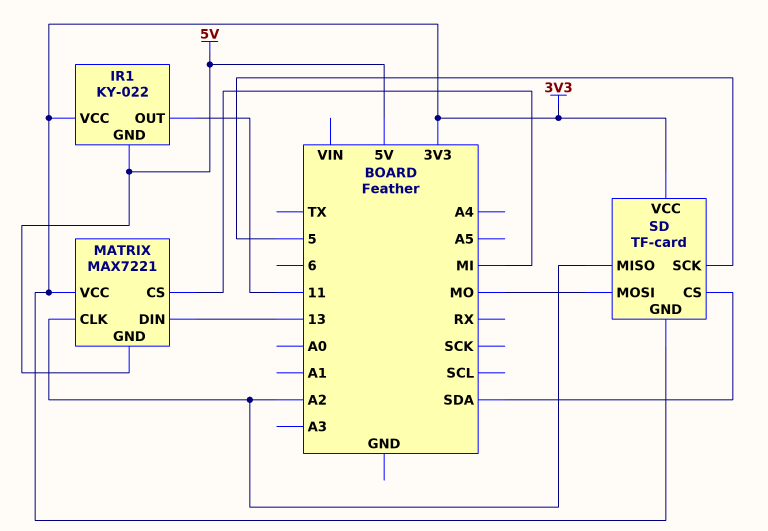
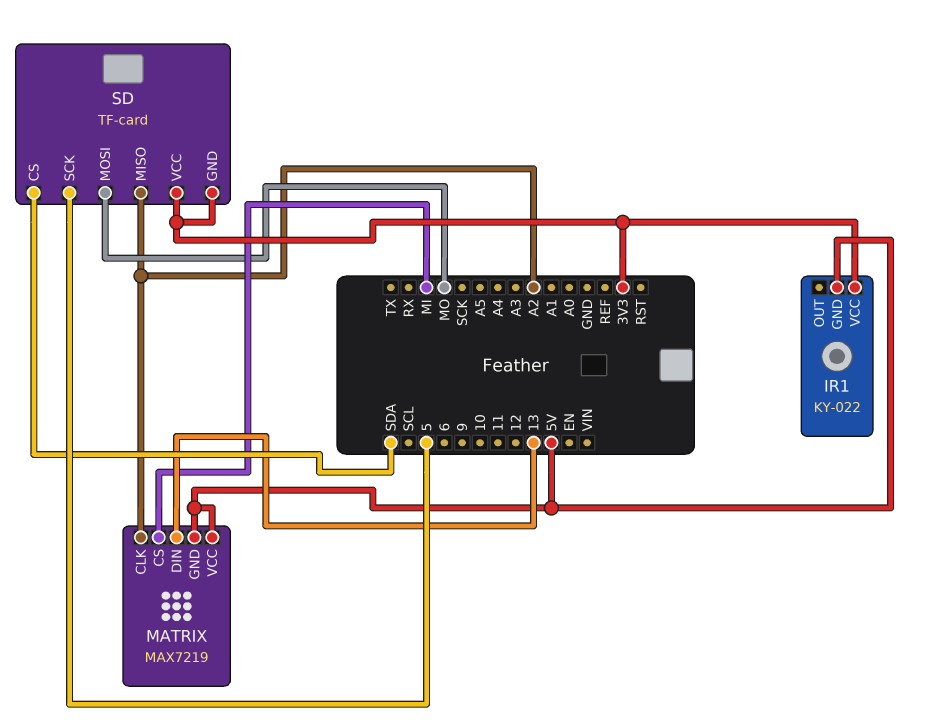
IR1 pin OUT: 11 -> none
MATRIX: MAX7221 -> MAX7219
MATRIX pin VCC: 3V3 -> 5V

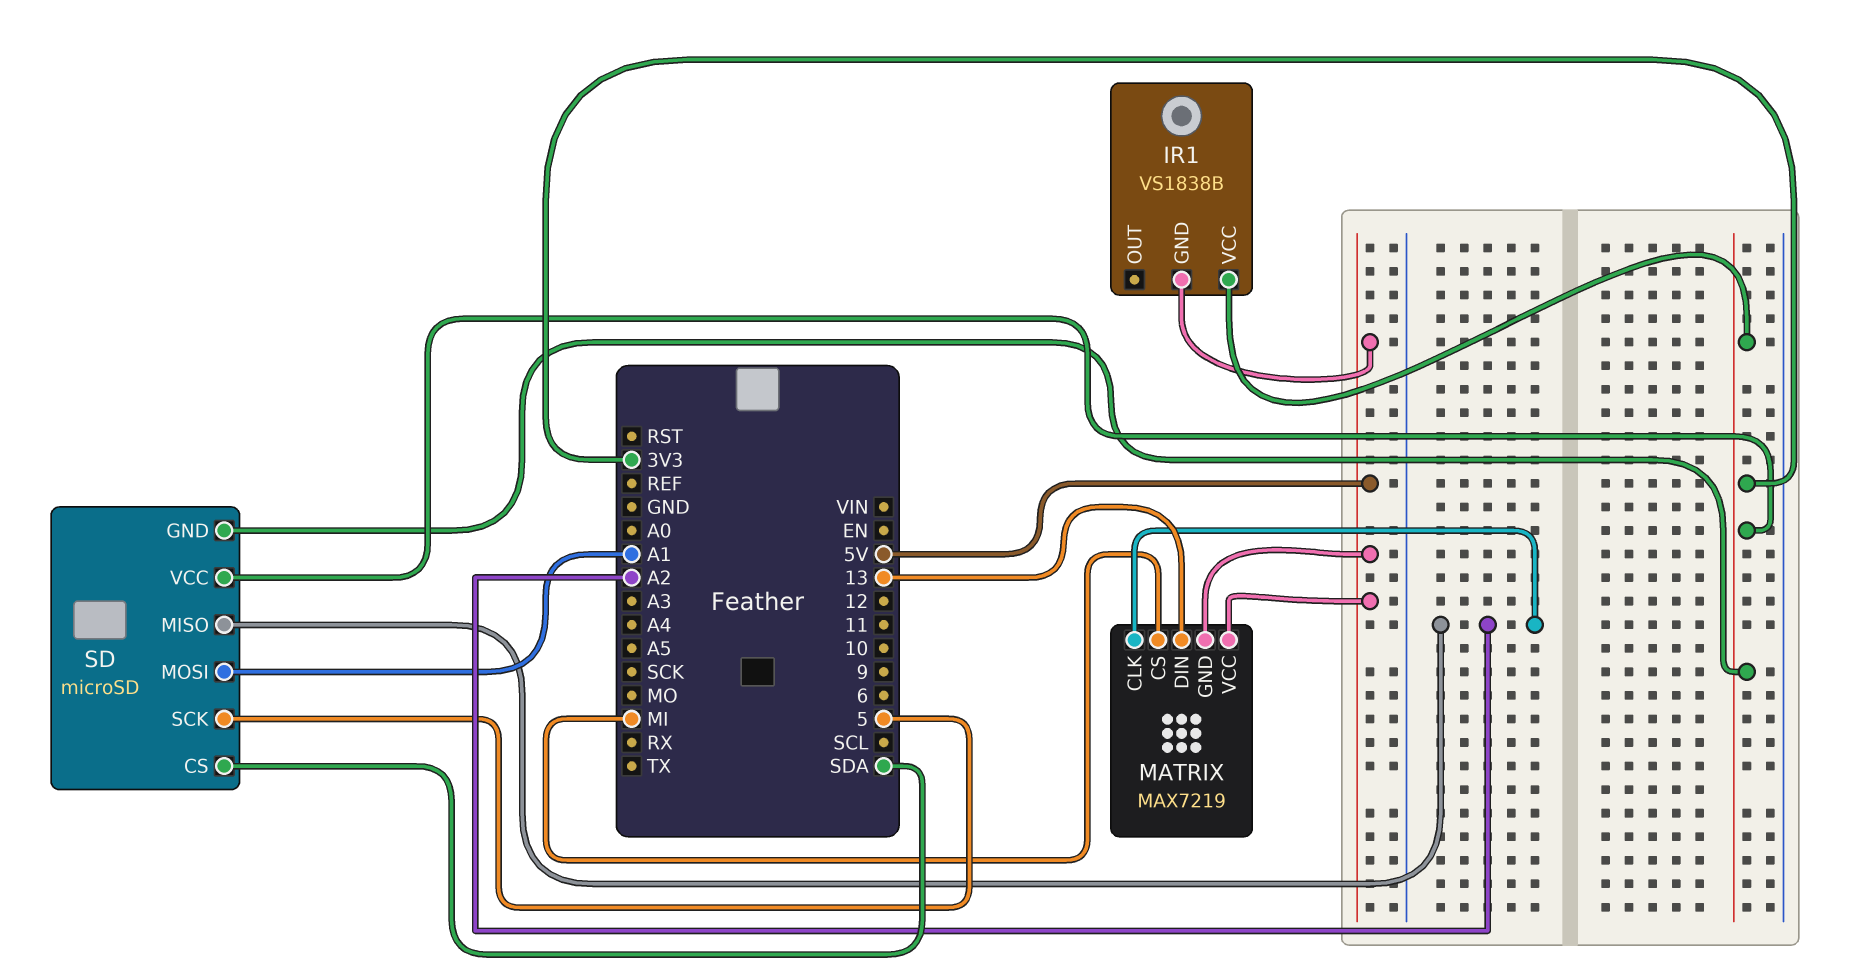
IR1: KY-022 -> VS1838B
SD: TF-card -> microSD
SD pin MOSI: MO -> A1

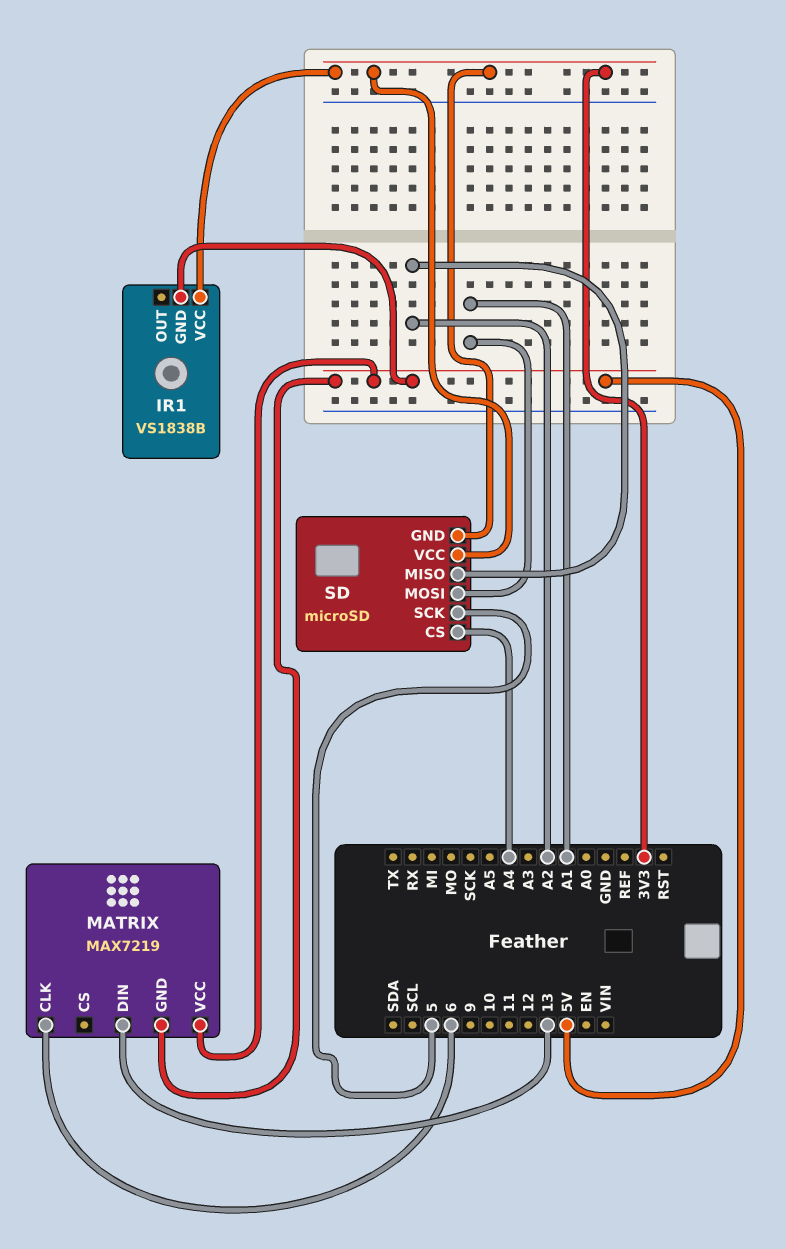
MATRIX pin CLK: A2 -> 6
MATRIX pin CS: MI -> none
SD pin CS: SDA -> A4

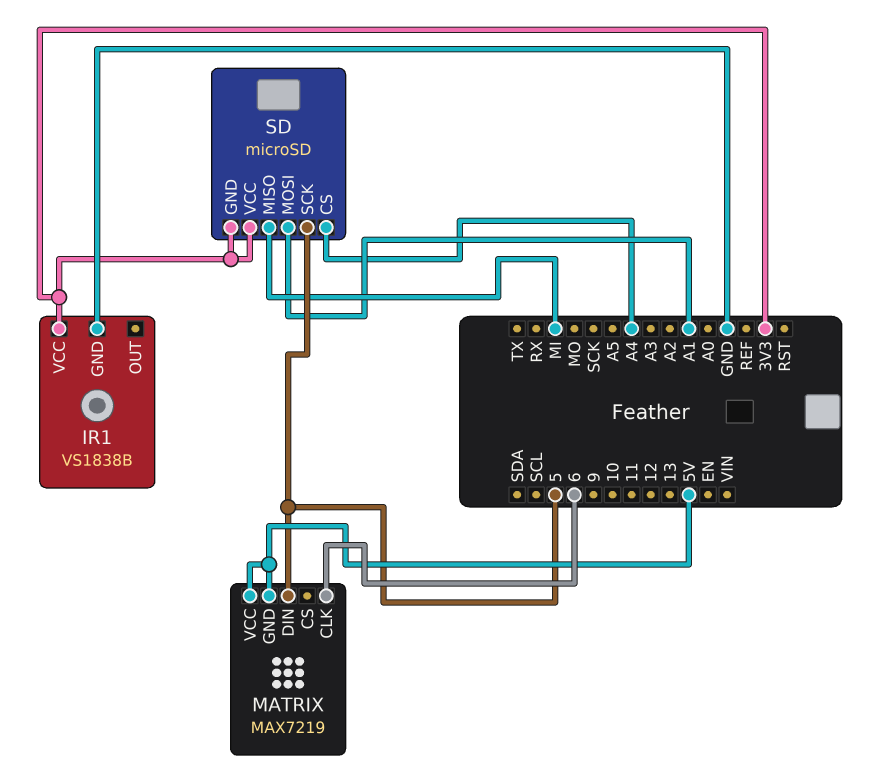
IR1 pin GND: 5V -> GND
MATRIX pin DIN: 13 -> 5
SD pin MISO: A2 -> MI

